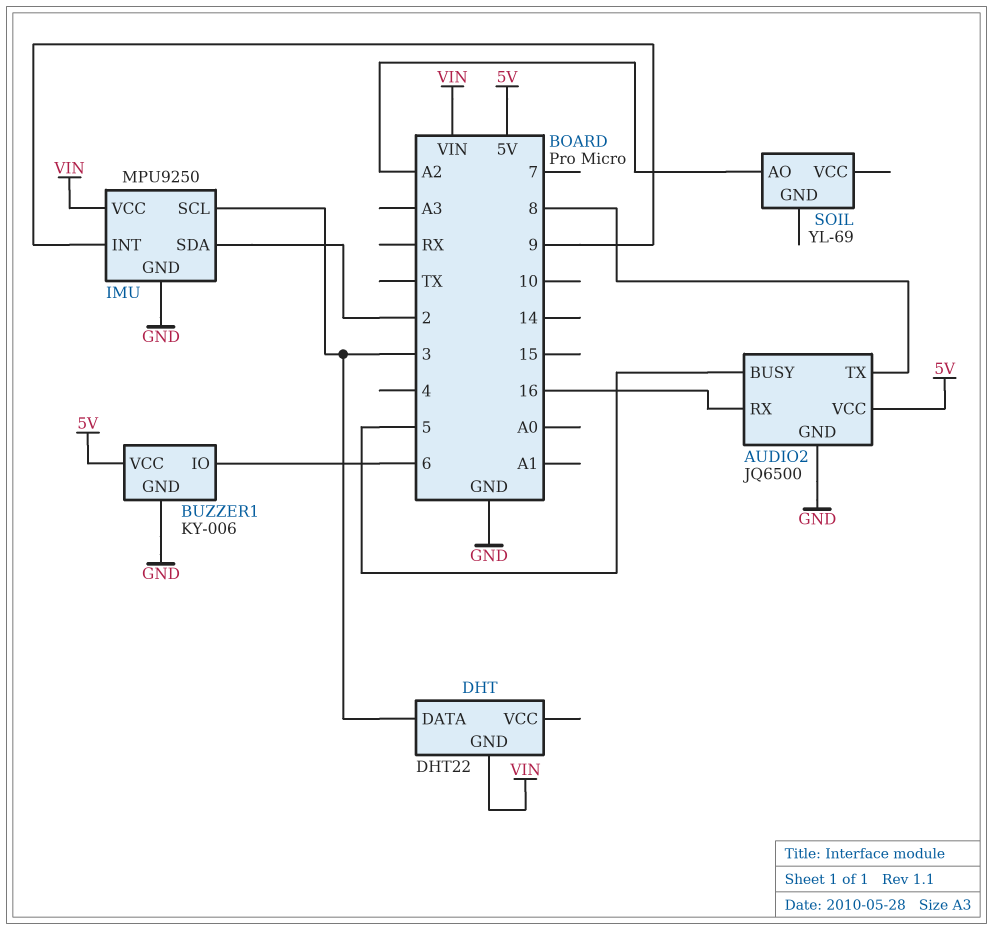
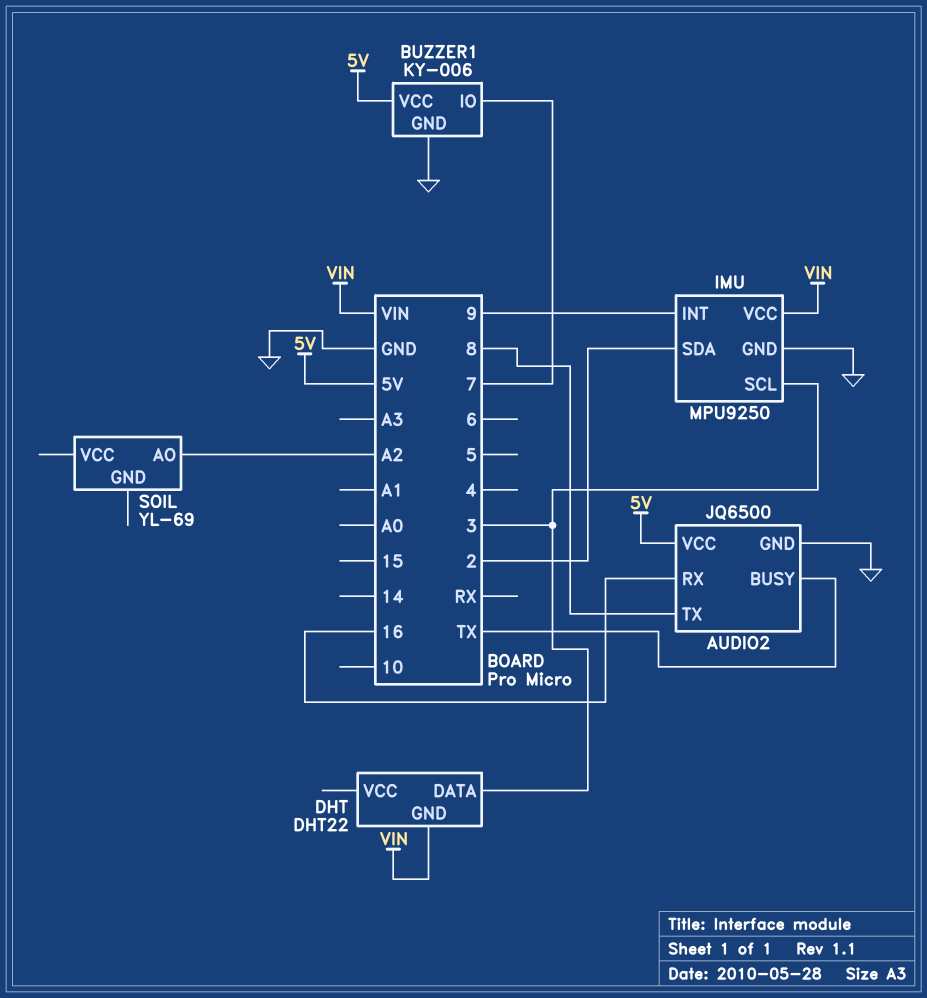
AUDIO2 pin BUSY: 5 -> TX
BUZZER1 pin IO: 6 -> 7

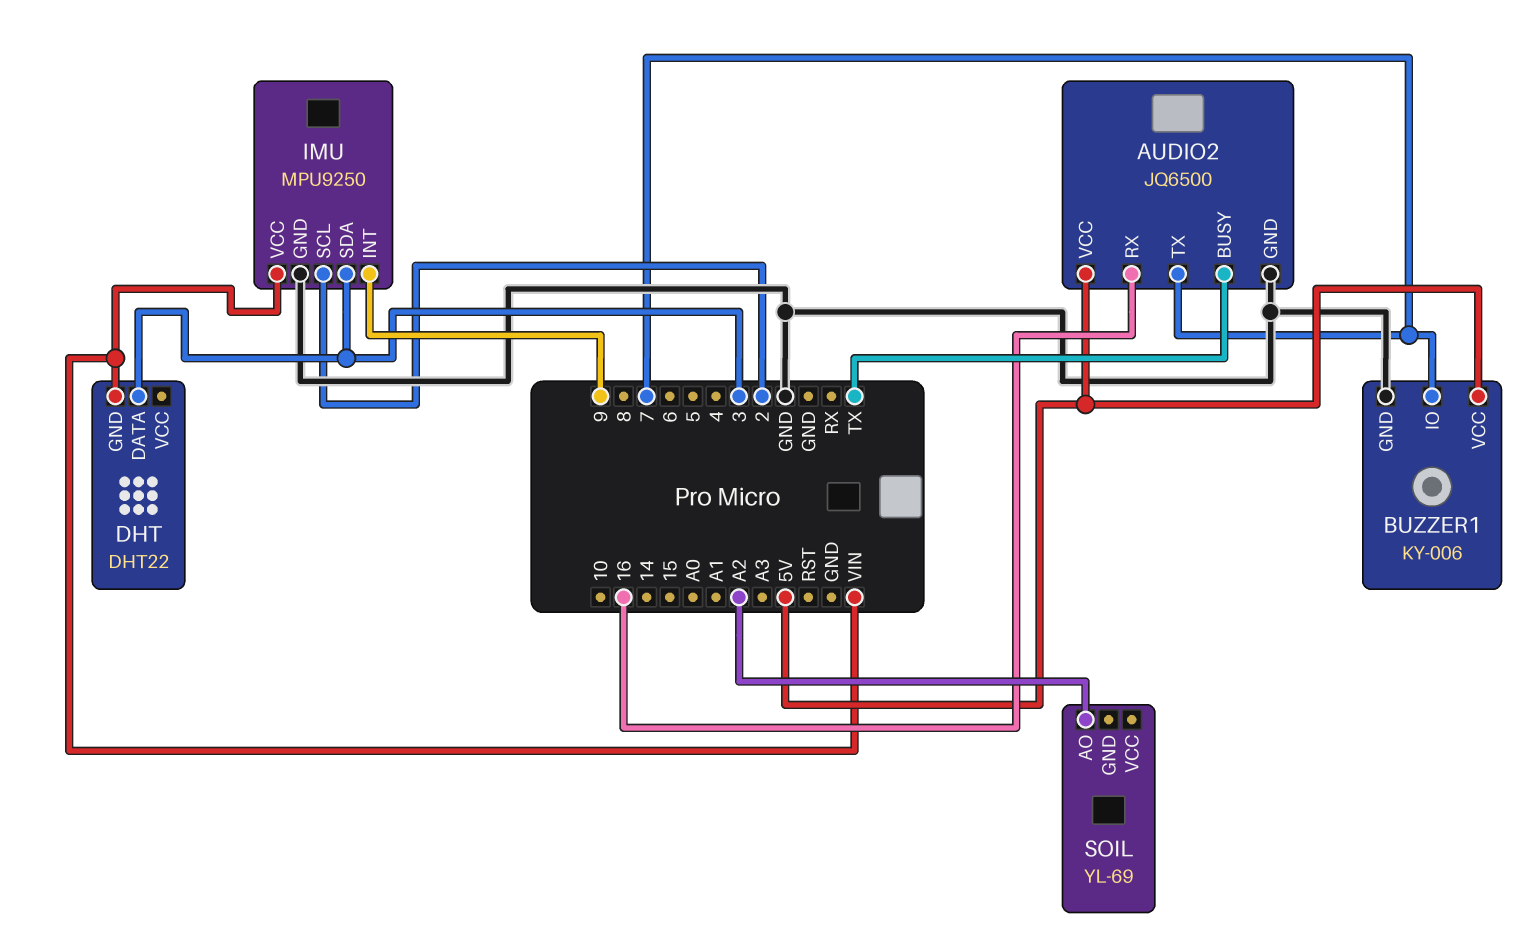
AUDIO2 pin TX: 8 -> 7
IMU pin SCL: 3 -> 2
IMU pin SDA: 2 -> 3

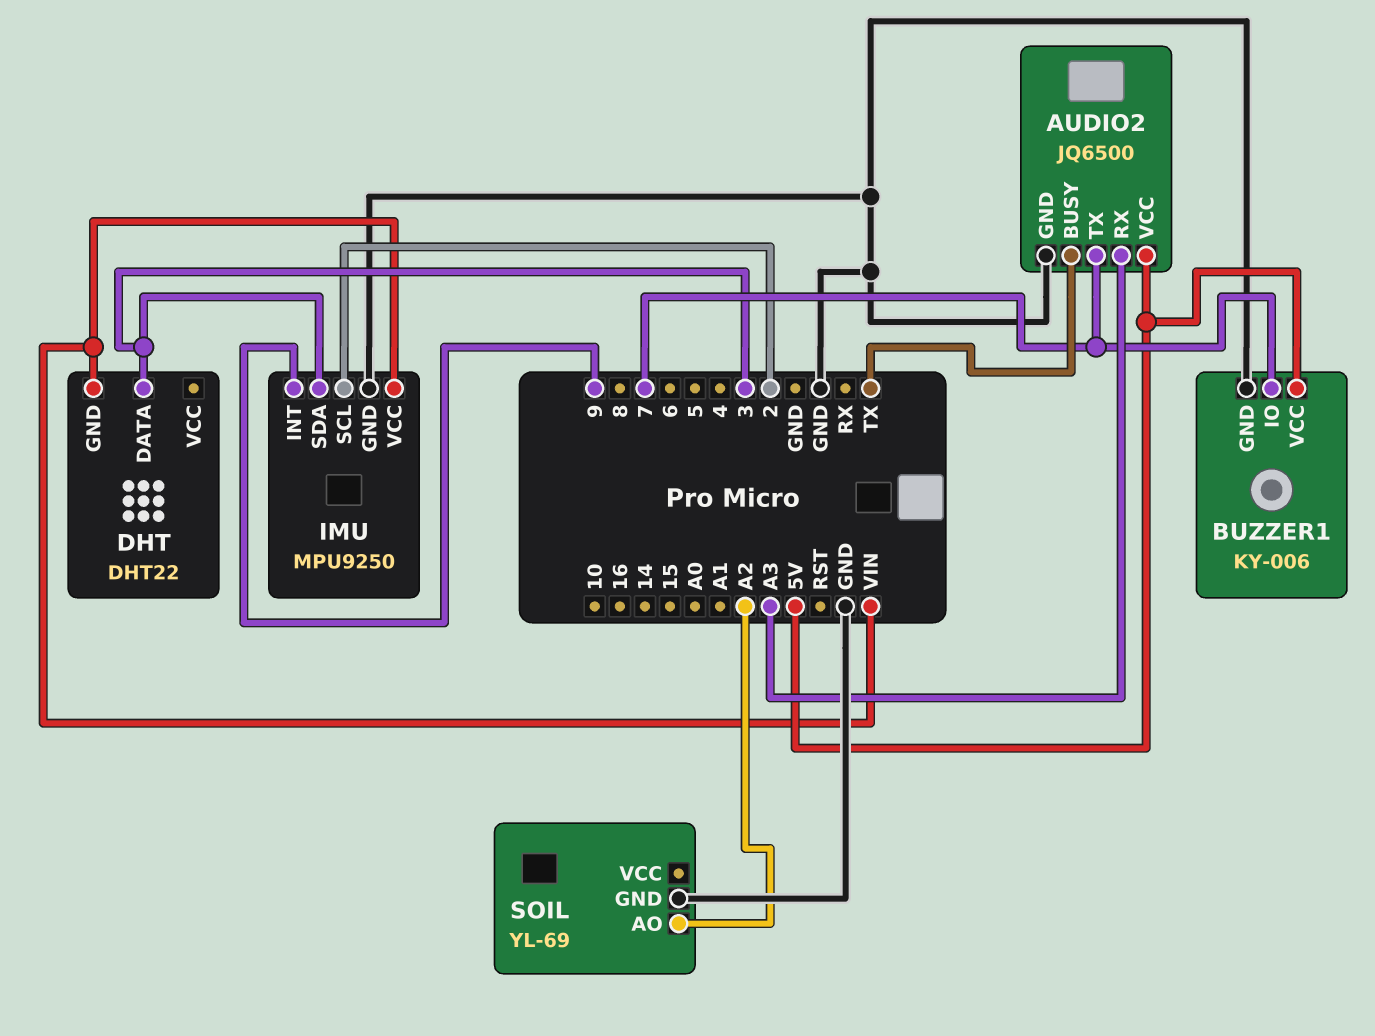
AUDIO2 pin RX: 16 -> A3
SOIL pin GND: none -> GND

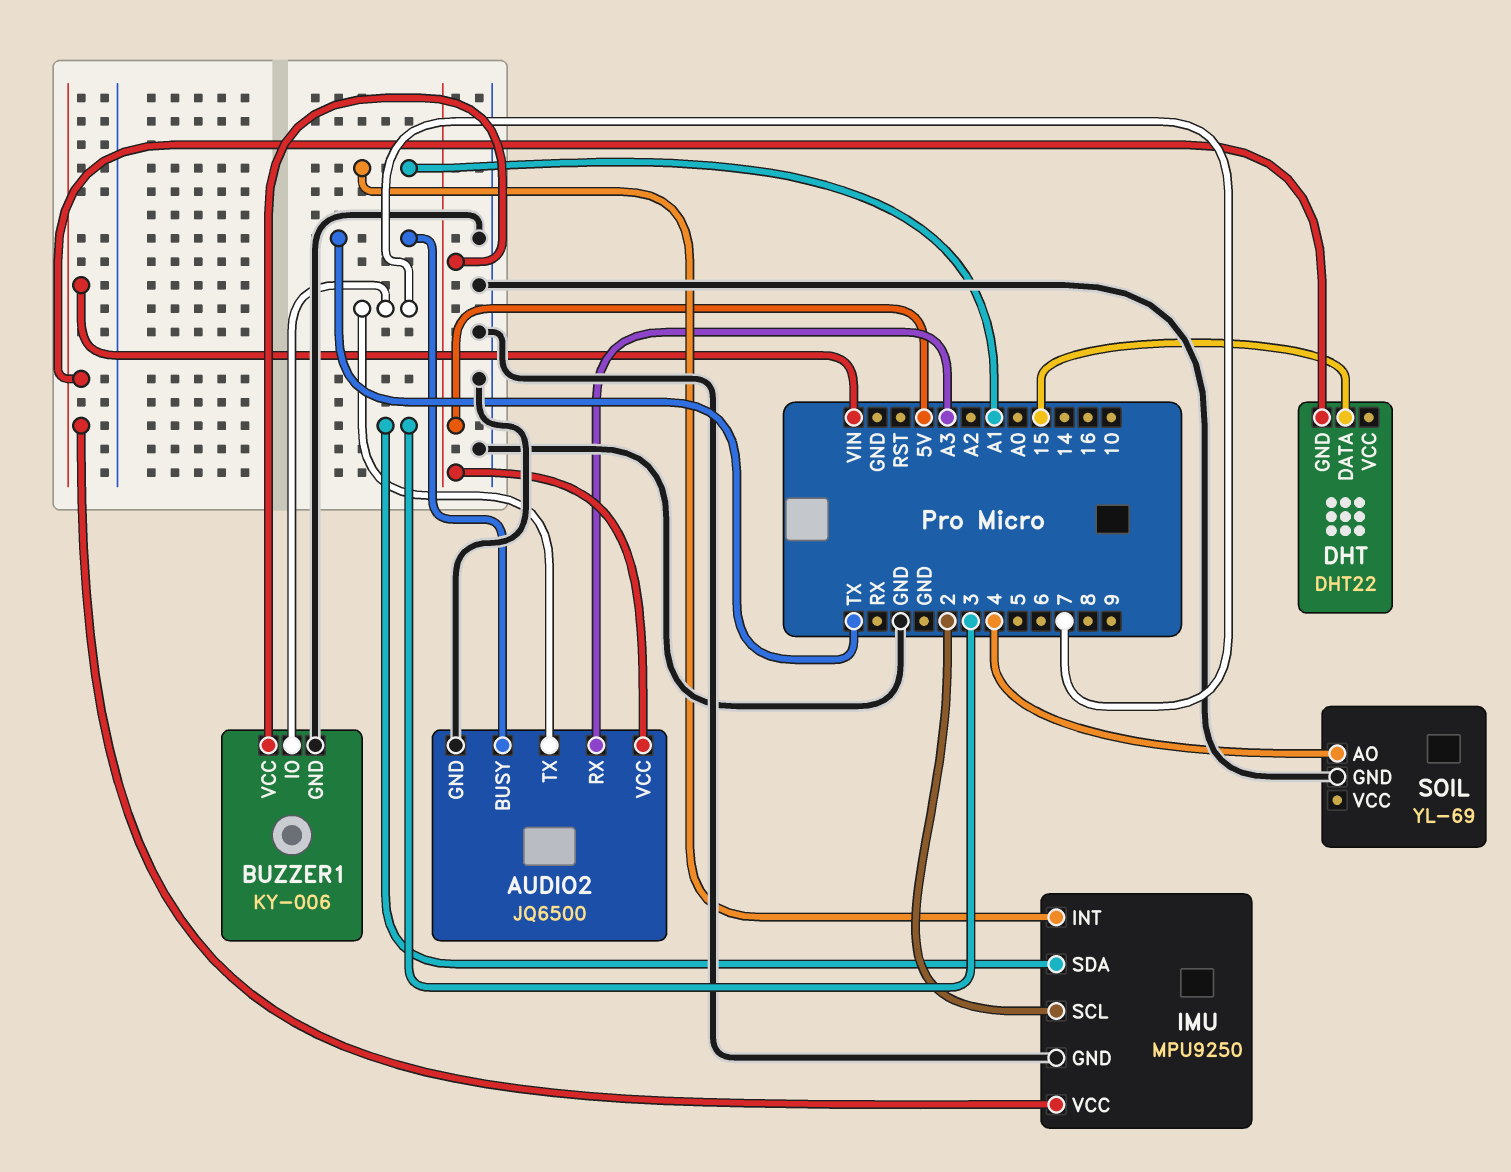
DHT pin DATA: 3 -> 15
IMU pin INT: 9 -> A1
SOIL pin AO: A2 -> 4

